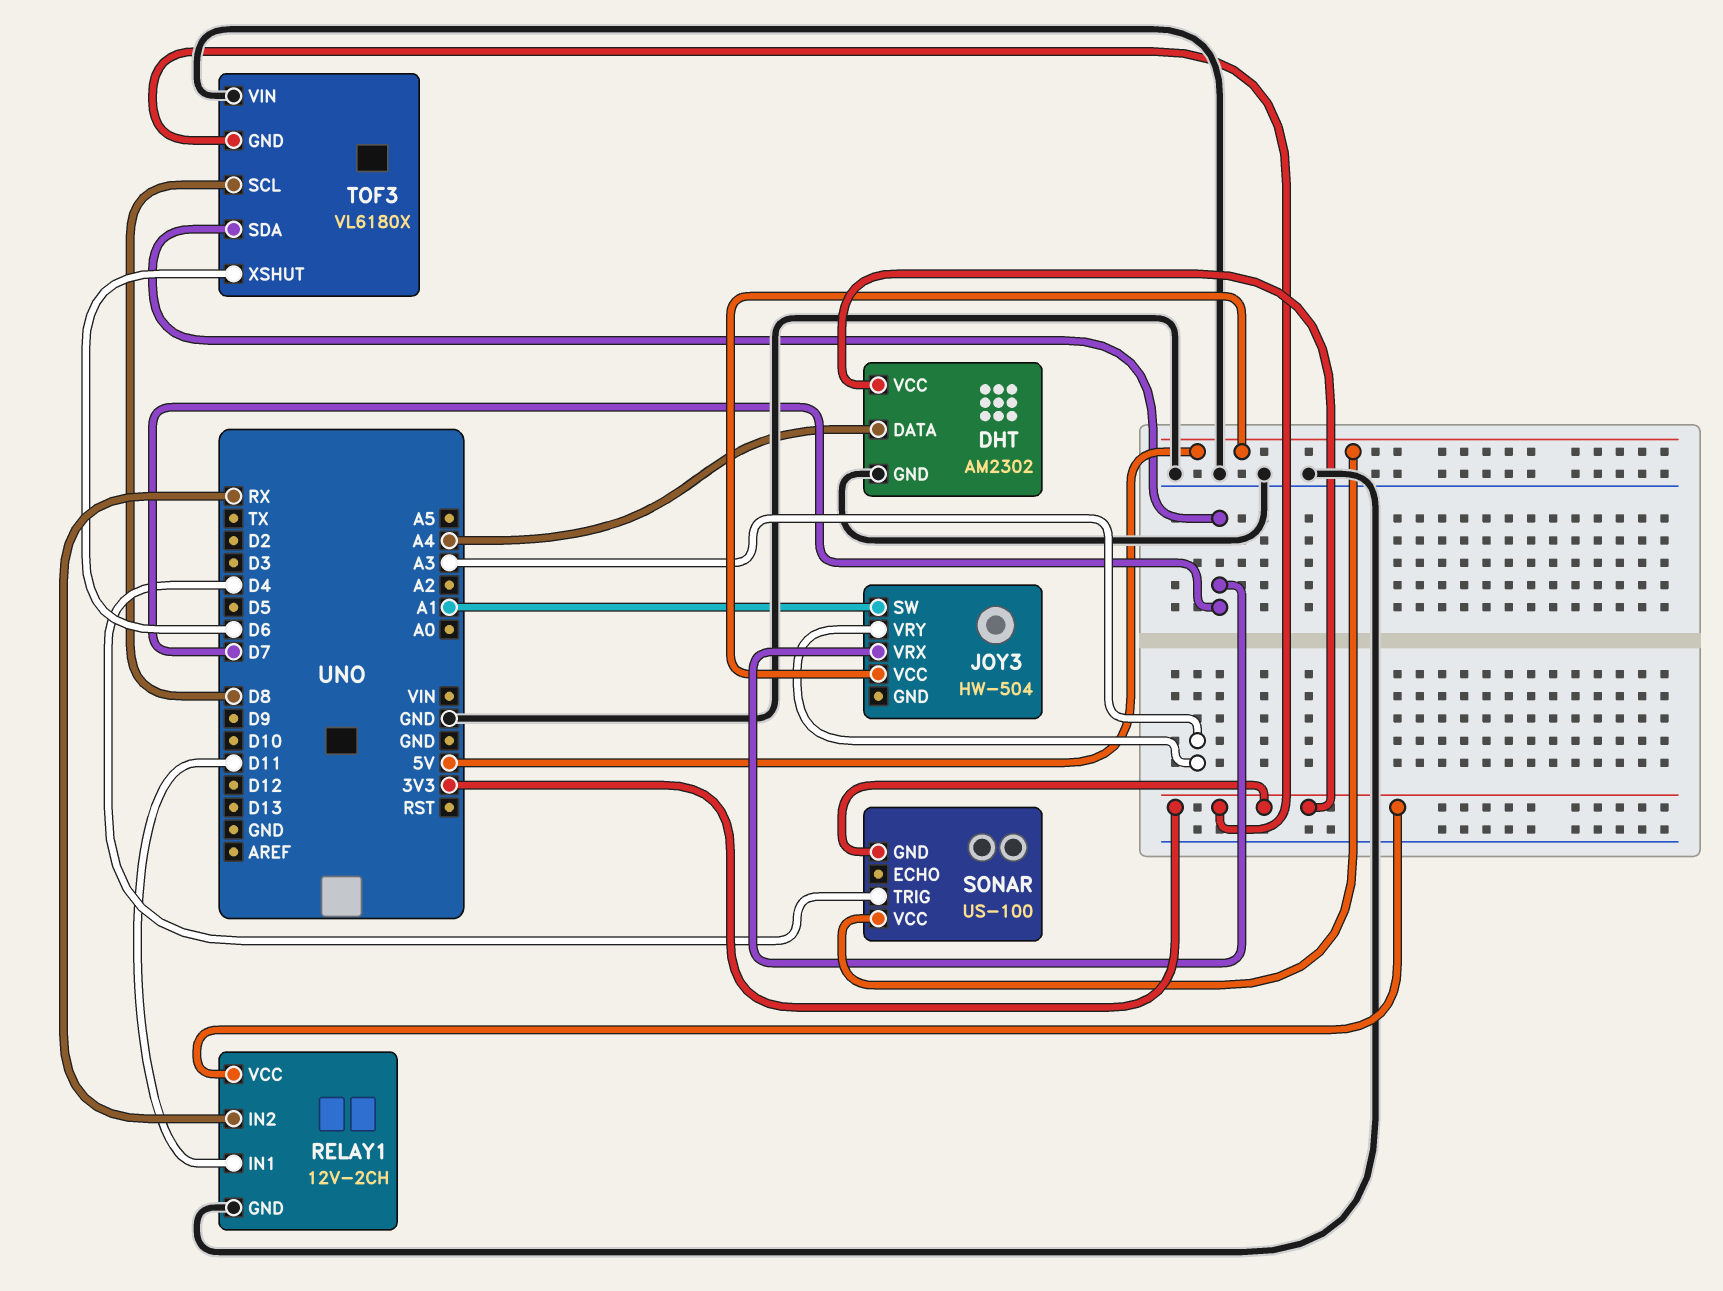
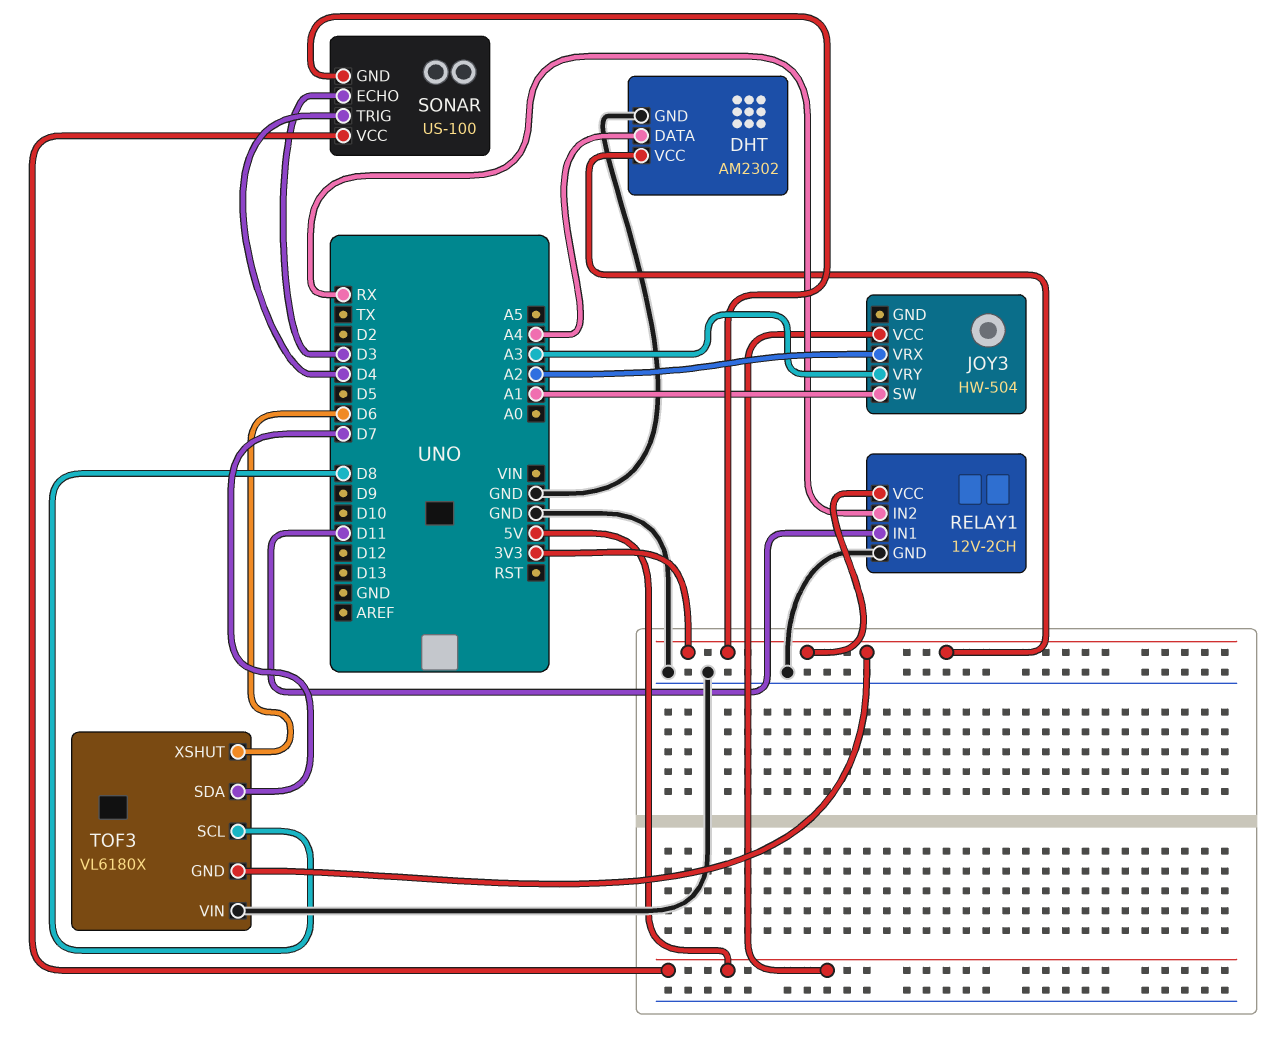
JOY3 pin VRX: D7 -> A2
SONAR pin ECHO: none -> D3

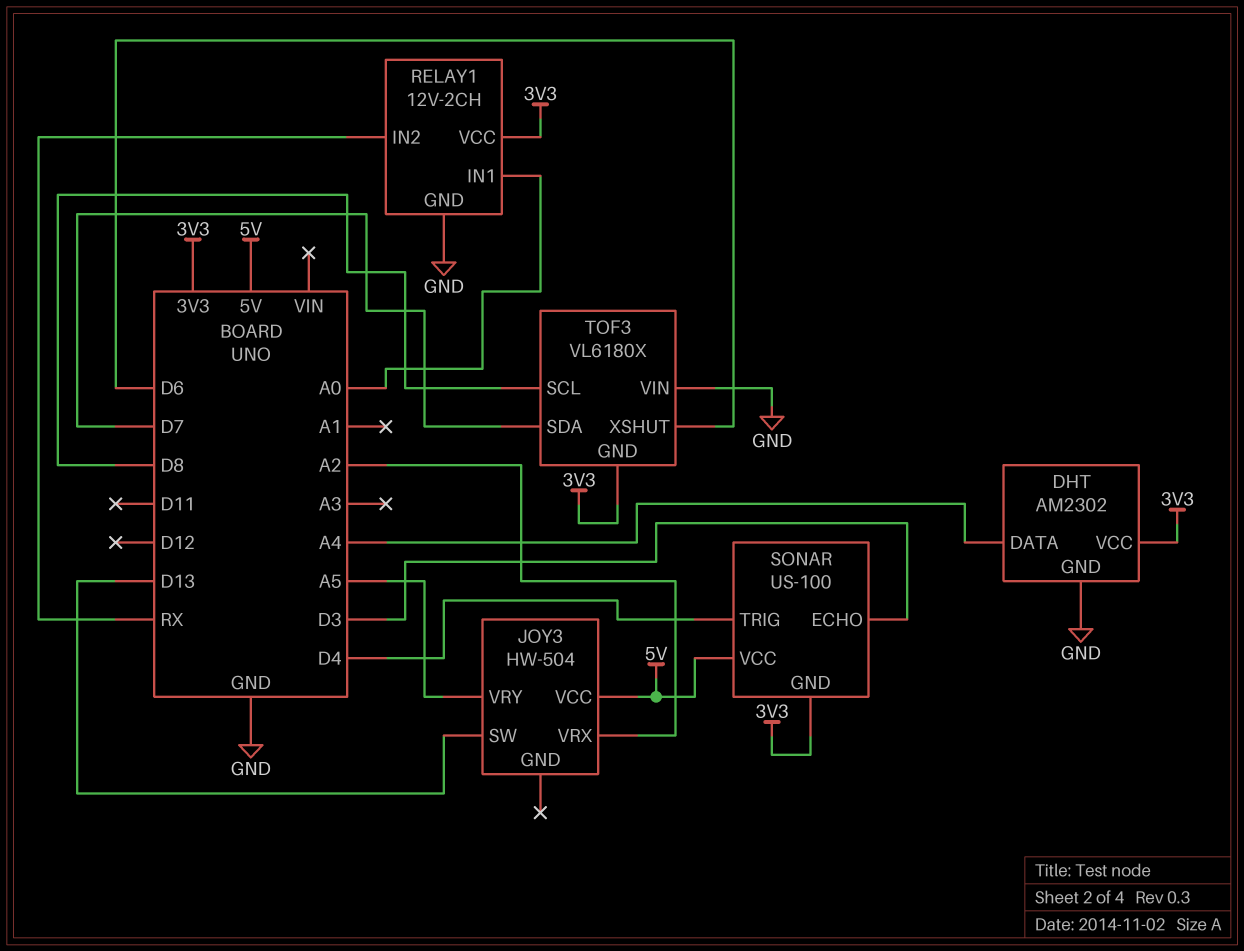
JOY3 pin SW: A1 -> D13
JOY3 pin VRY: A3 -> A5
RELAY1 pin IN1: D11 -> A0

